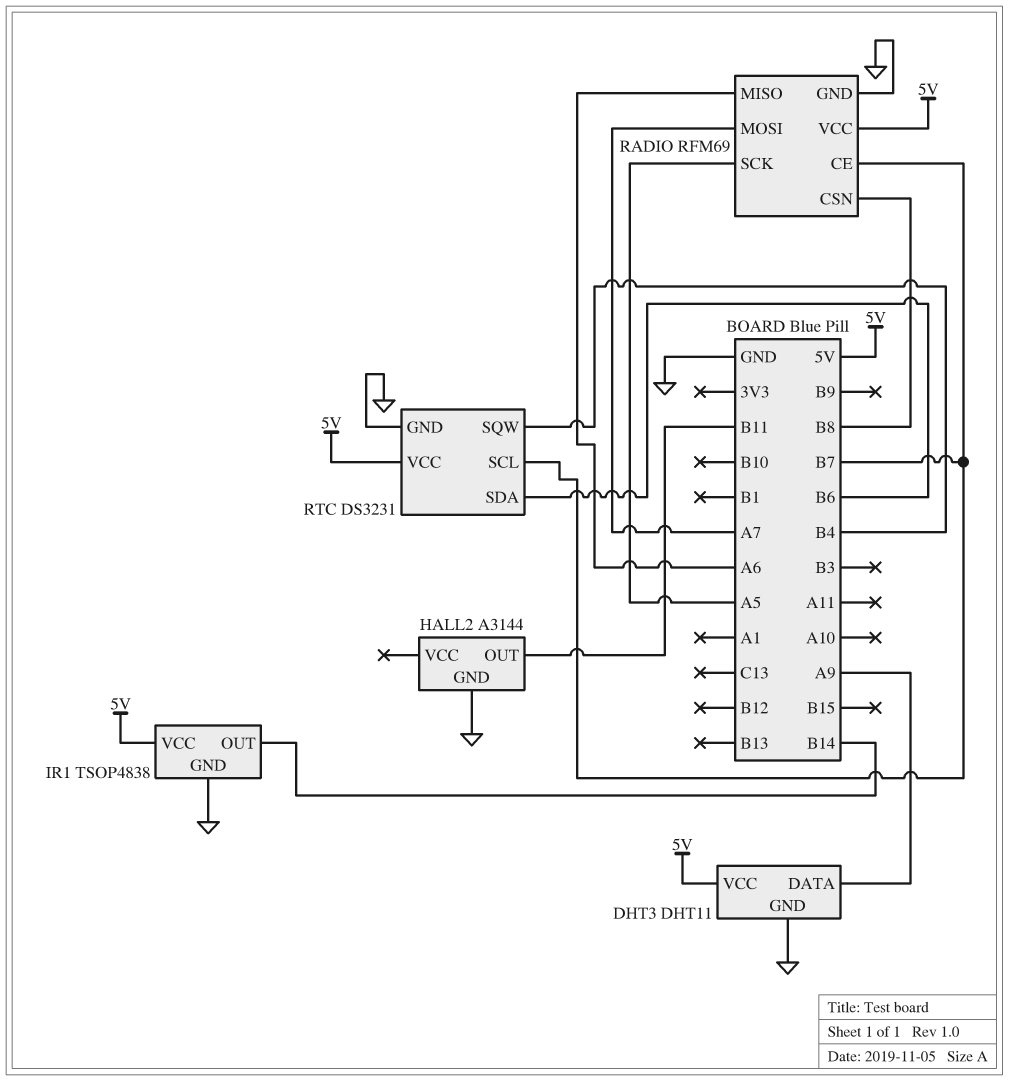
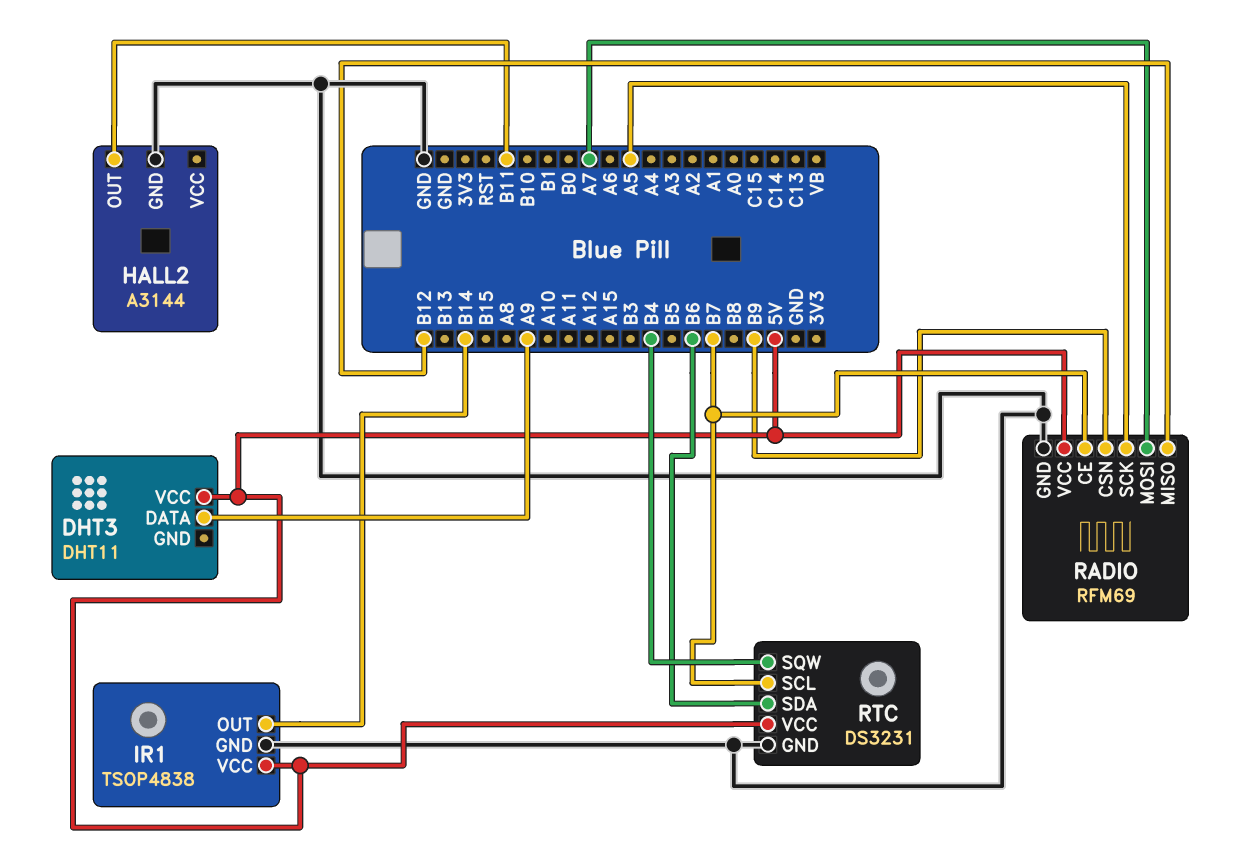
DHT3 pin GND: GND -> none
RADIO pin CSN: B8 -> B9
RADIO pin MISO: A6 -> B12

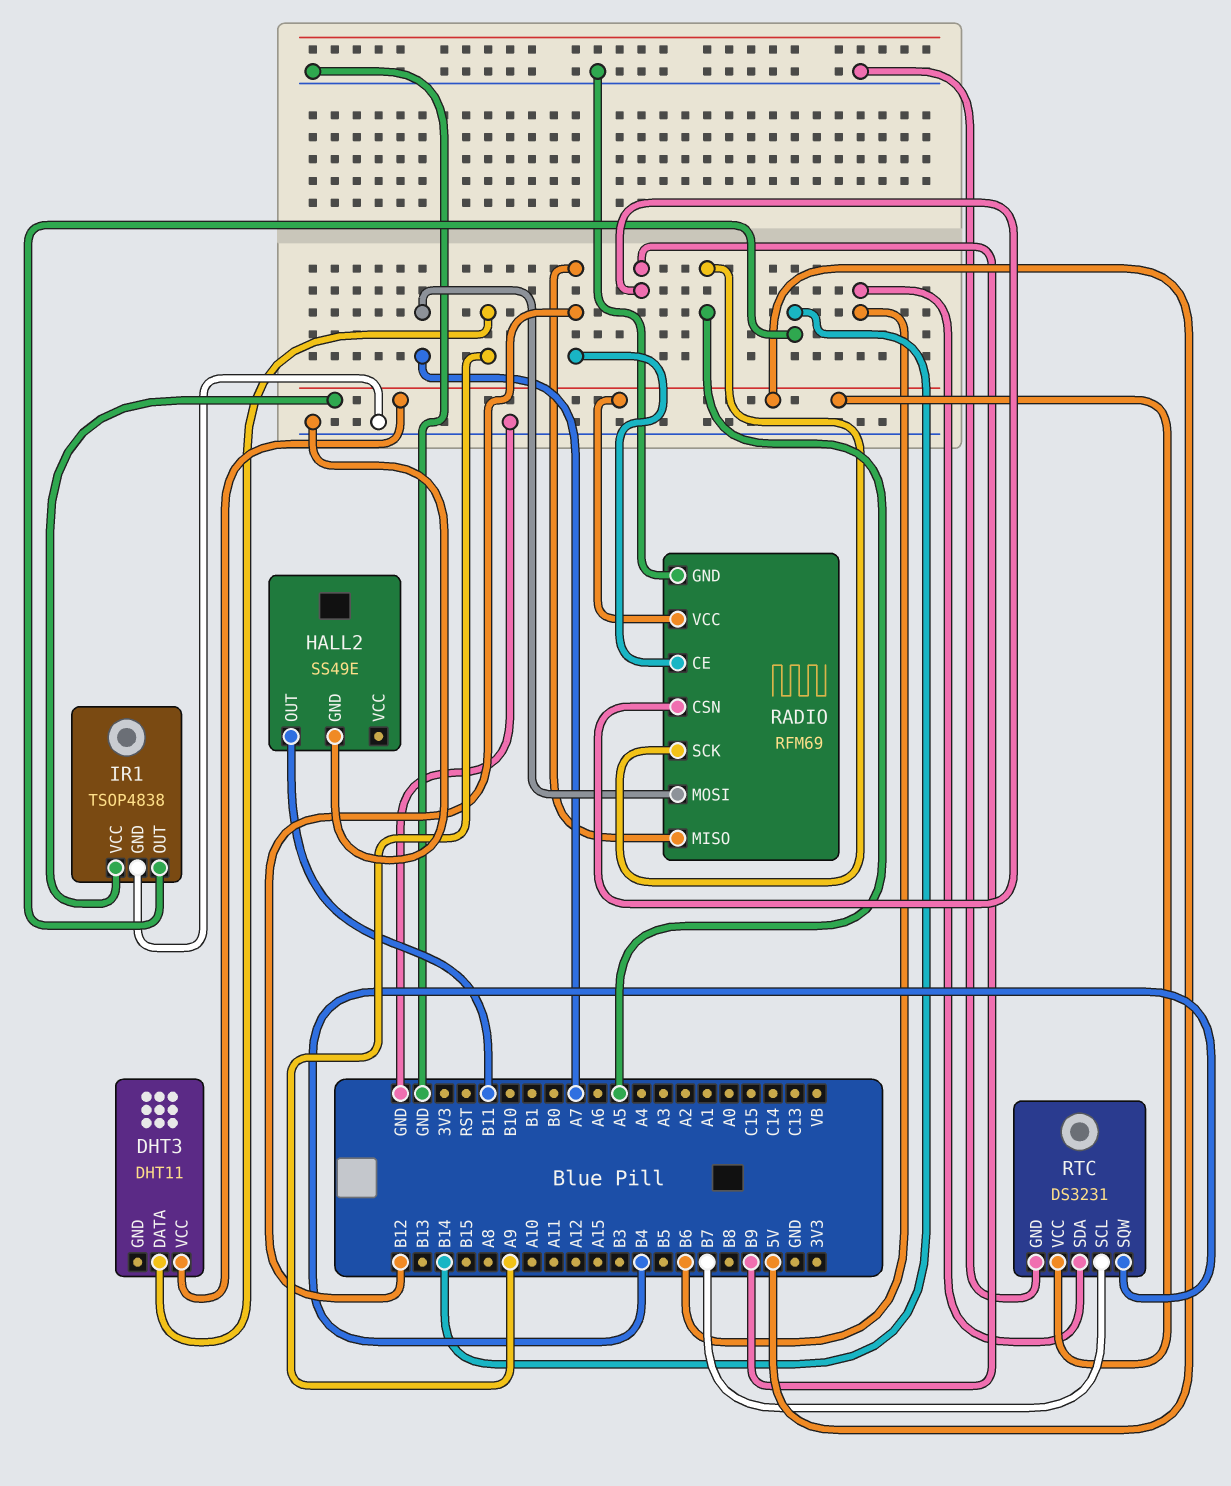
HALL2: A3144 -> SS49E
RADIO pin CE: B7 -> B12

